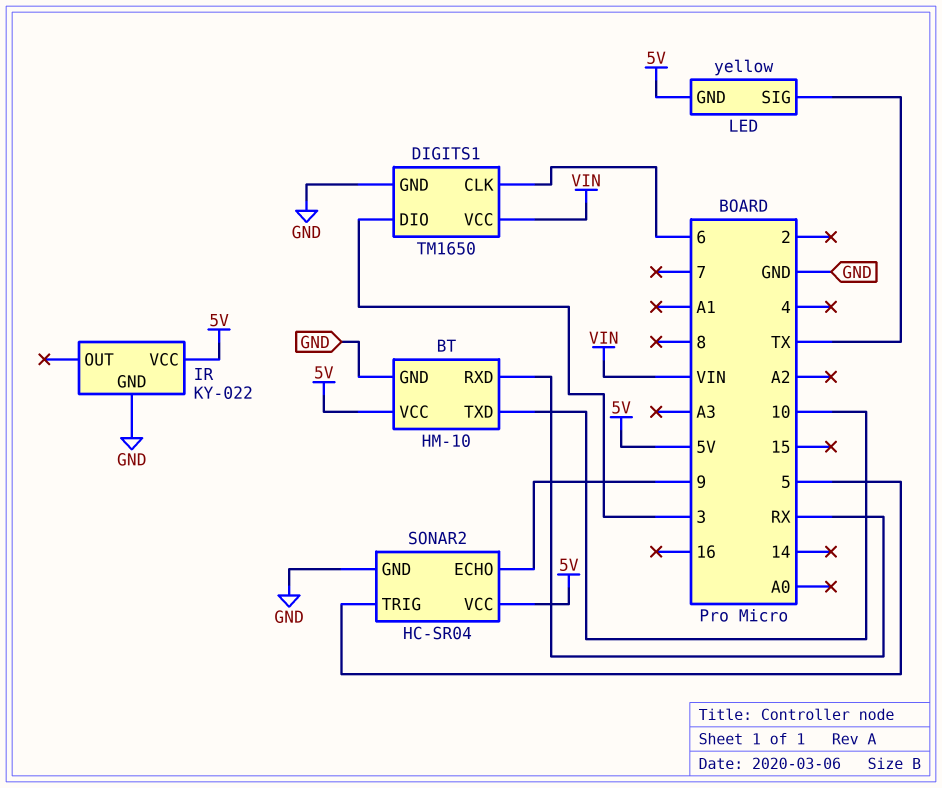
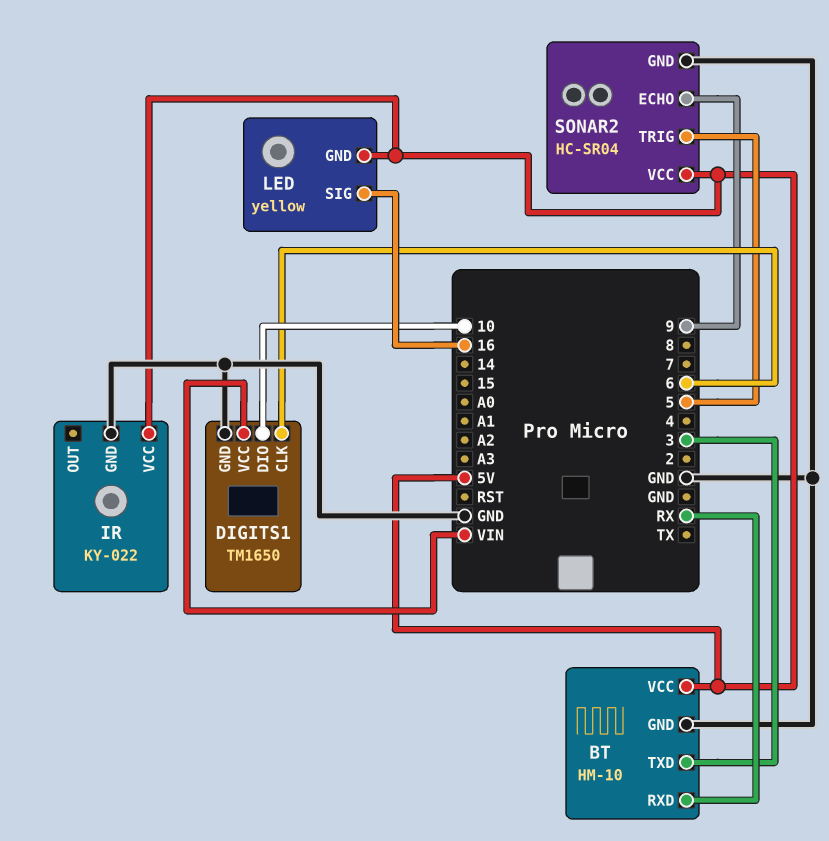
BT pin TXD: 10 -> 3
DIGITS1 pin DIO: 3 -> 10
LED pin SIG: TX -> 16

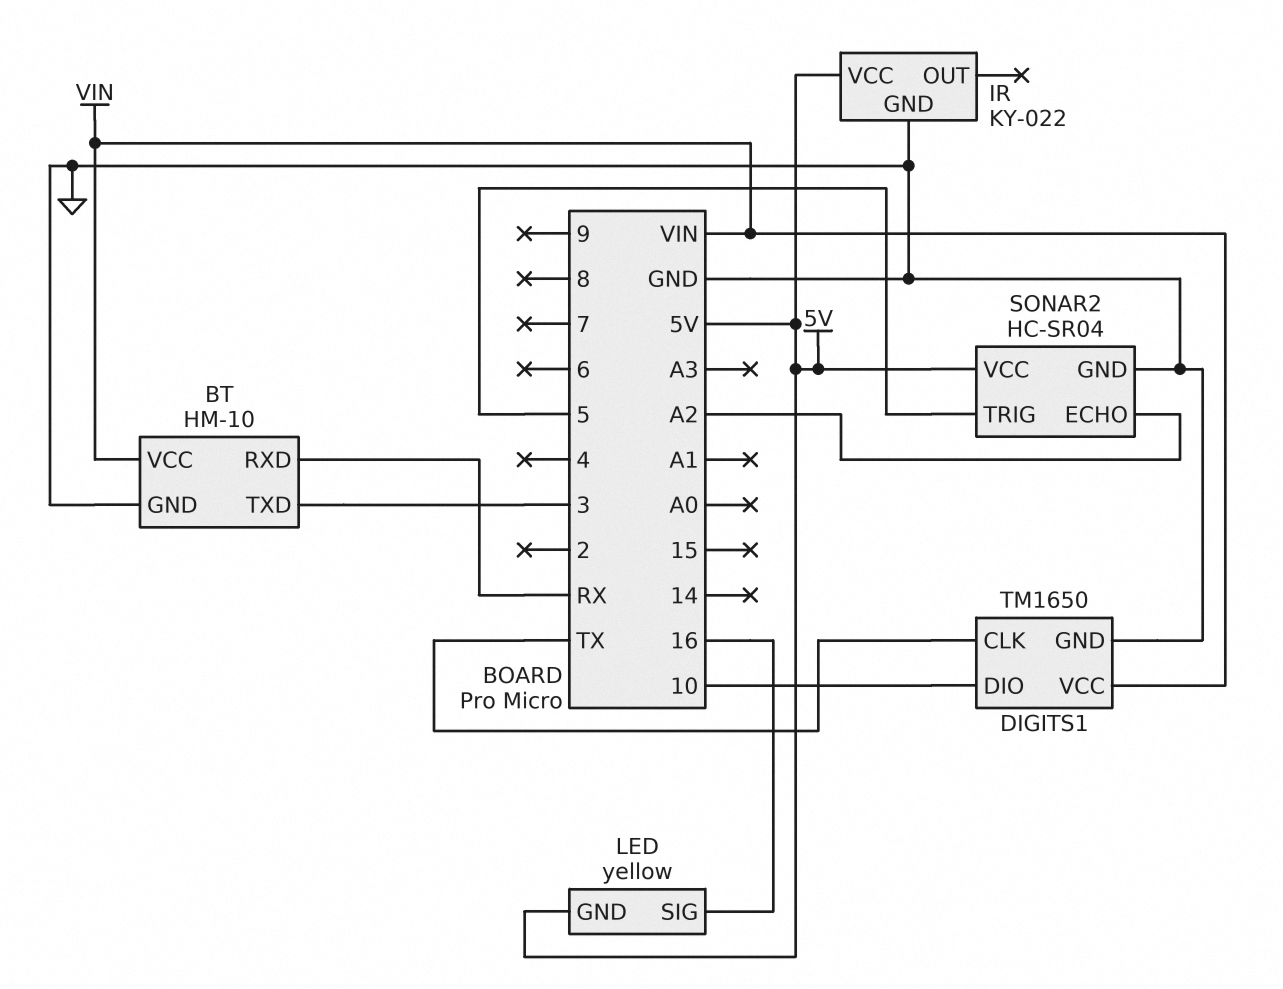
BT pin VCC: 5V -> VIN
DIGITS1 pin CLK: 6 -> TX
SONAR2 pin ECHO: 9 -> A2

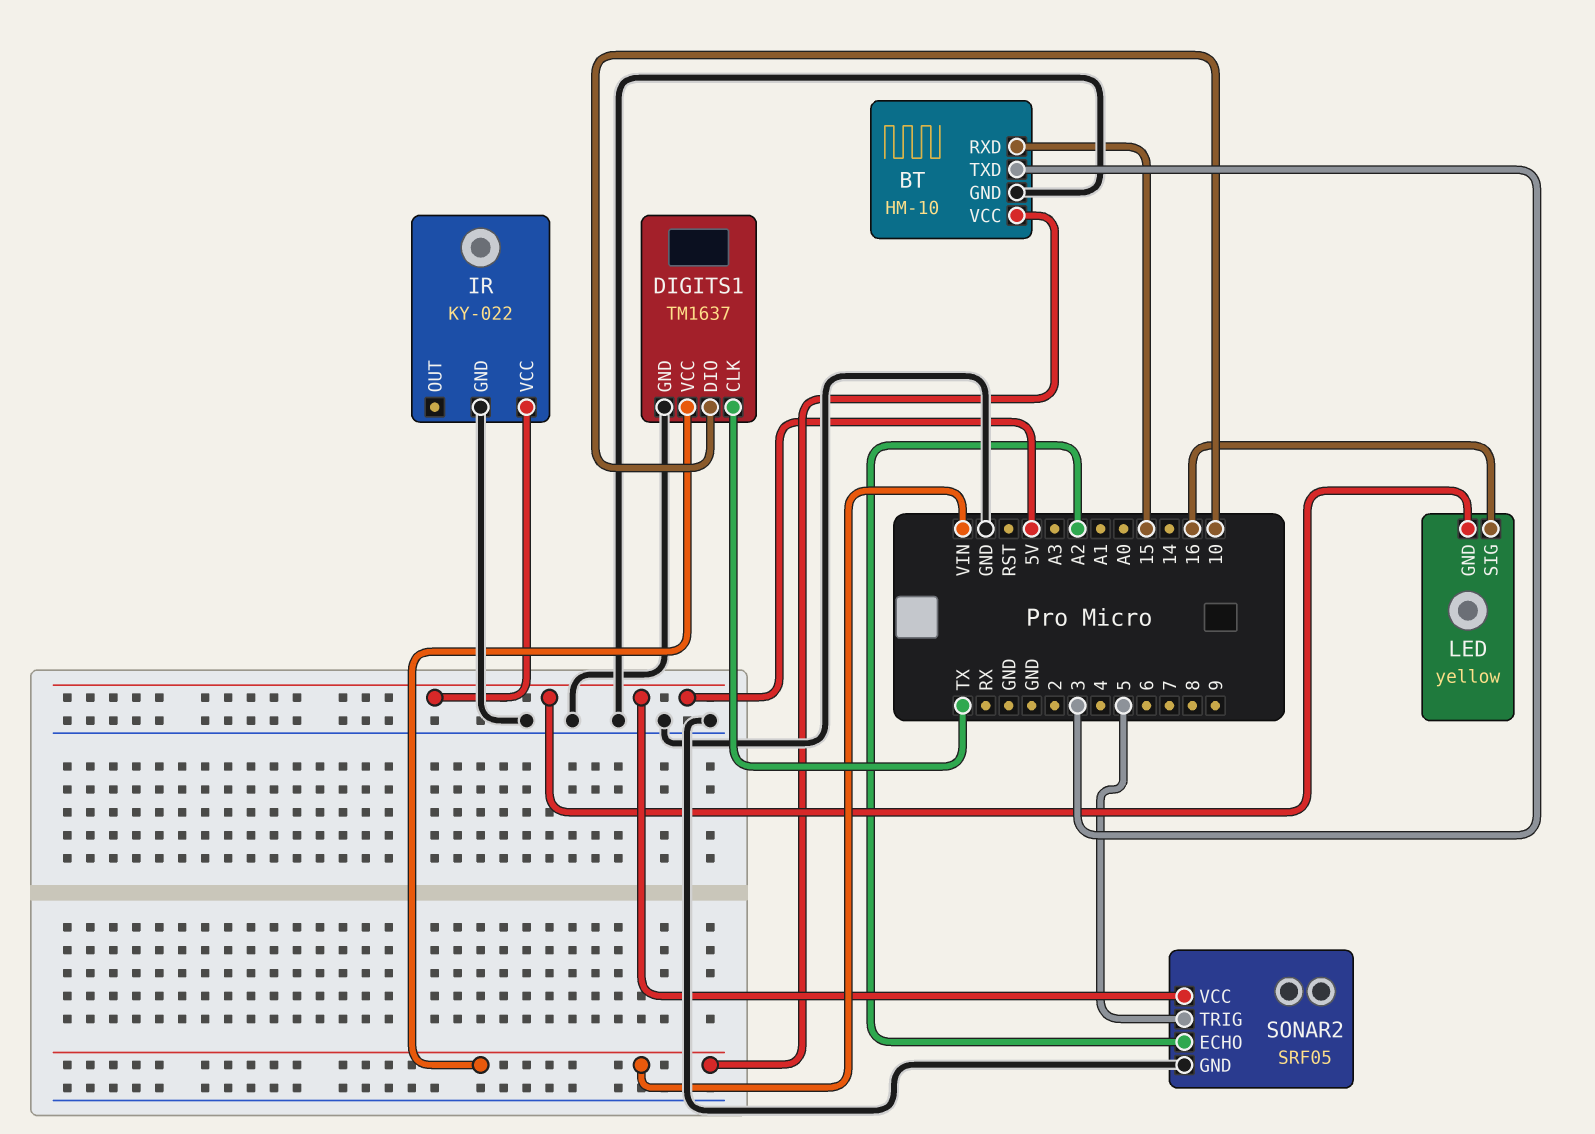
BT pin RXD: RX -> 15
DIGITS1: TM1650 -> TM1637
SONAR2: HC-SR04 -> SRF05

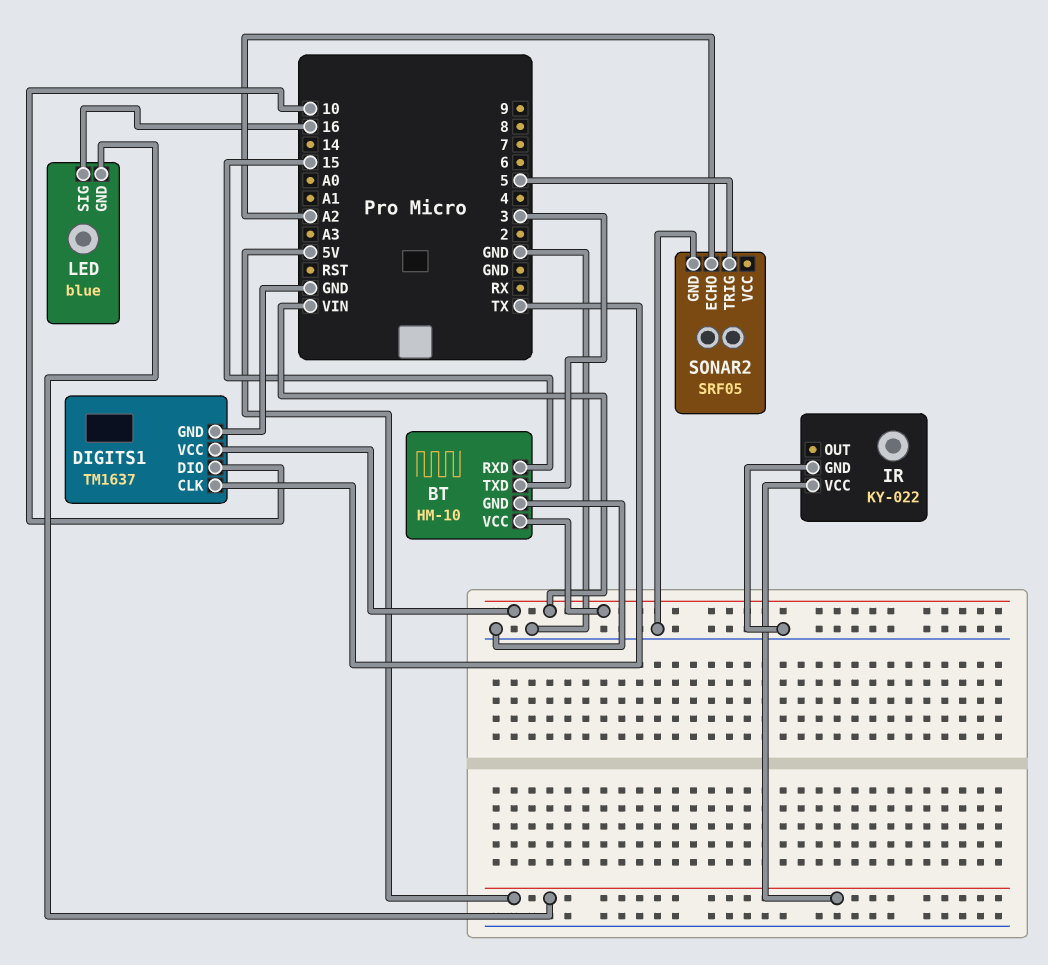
LED: yellow -> blue
SONAR2 pin VCC: 5V -> none

